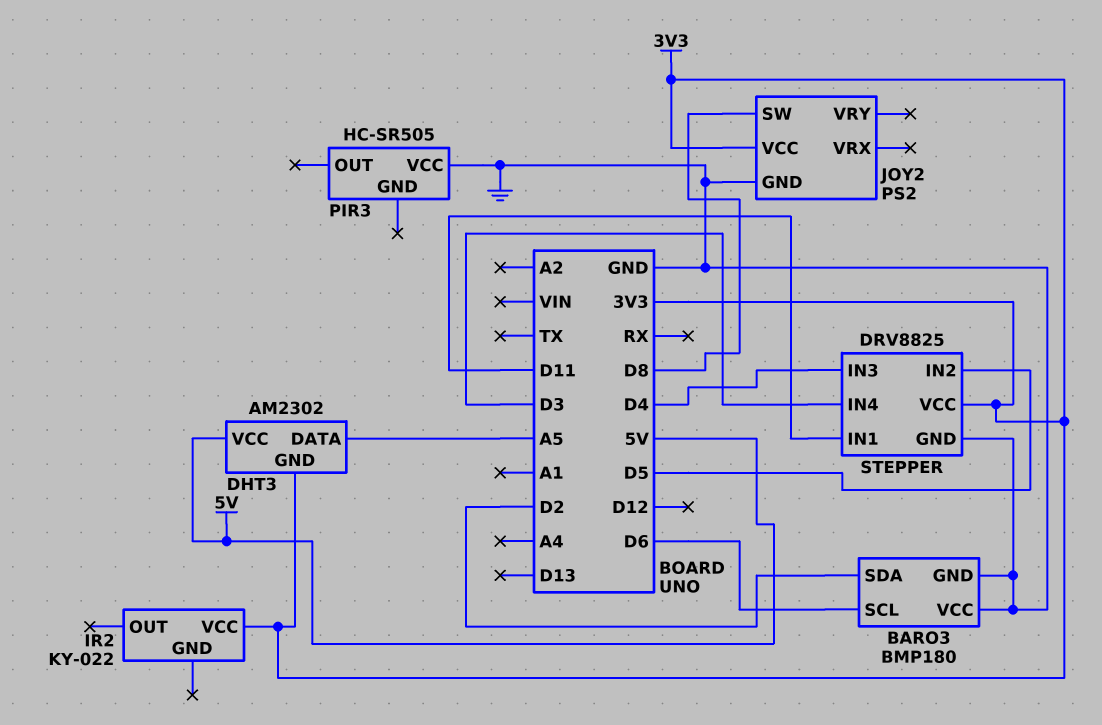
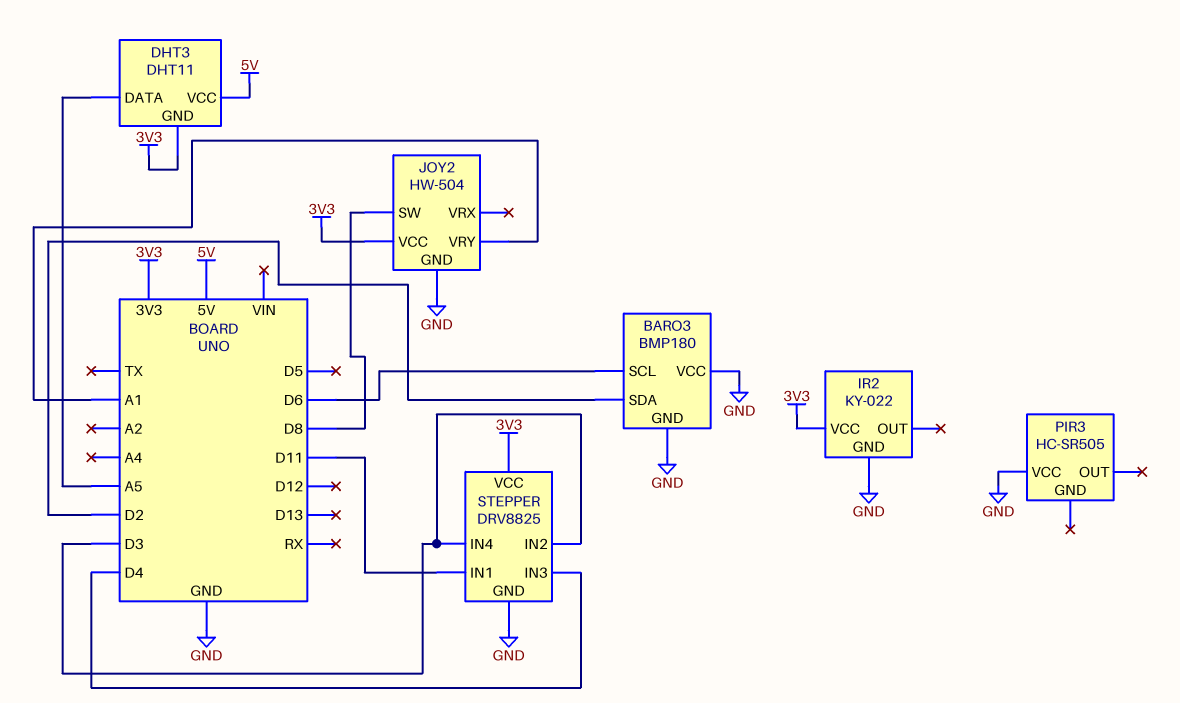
DHT3: AM2302 -> DHT11
IR2 pin GND: none -> GND
JOY2: PS2 -> HW-504
JOY2 pin VRY: none -> A1
STEPPER pin IN2: D5 -> D3

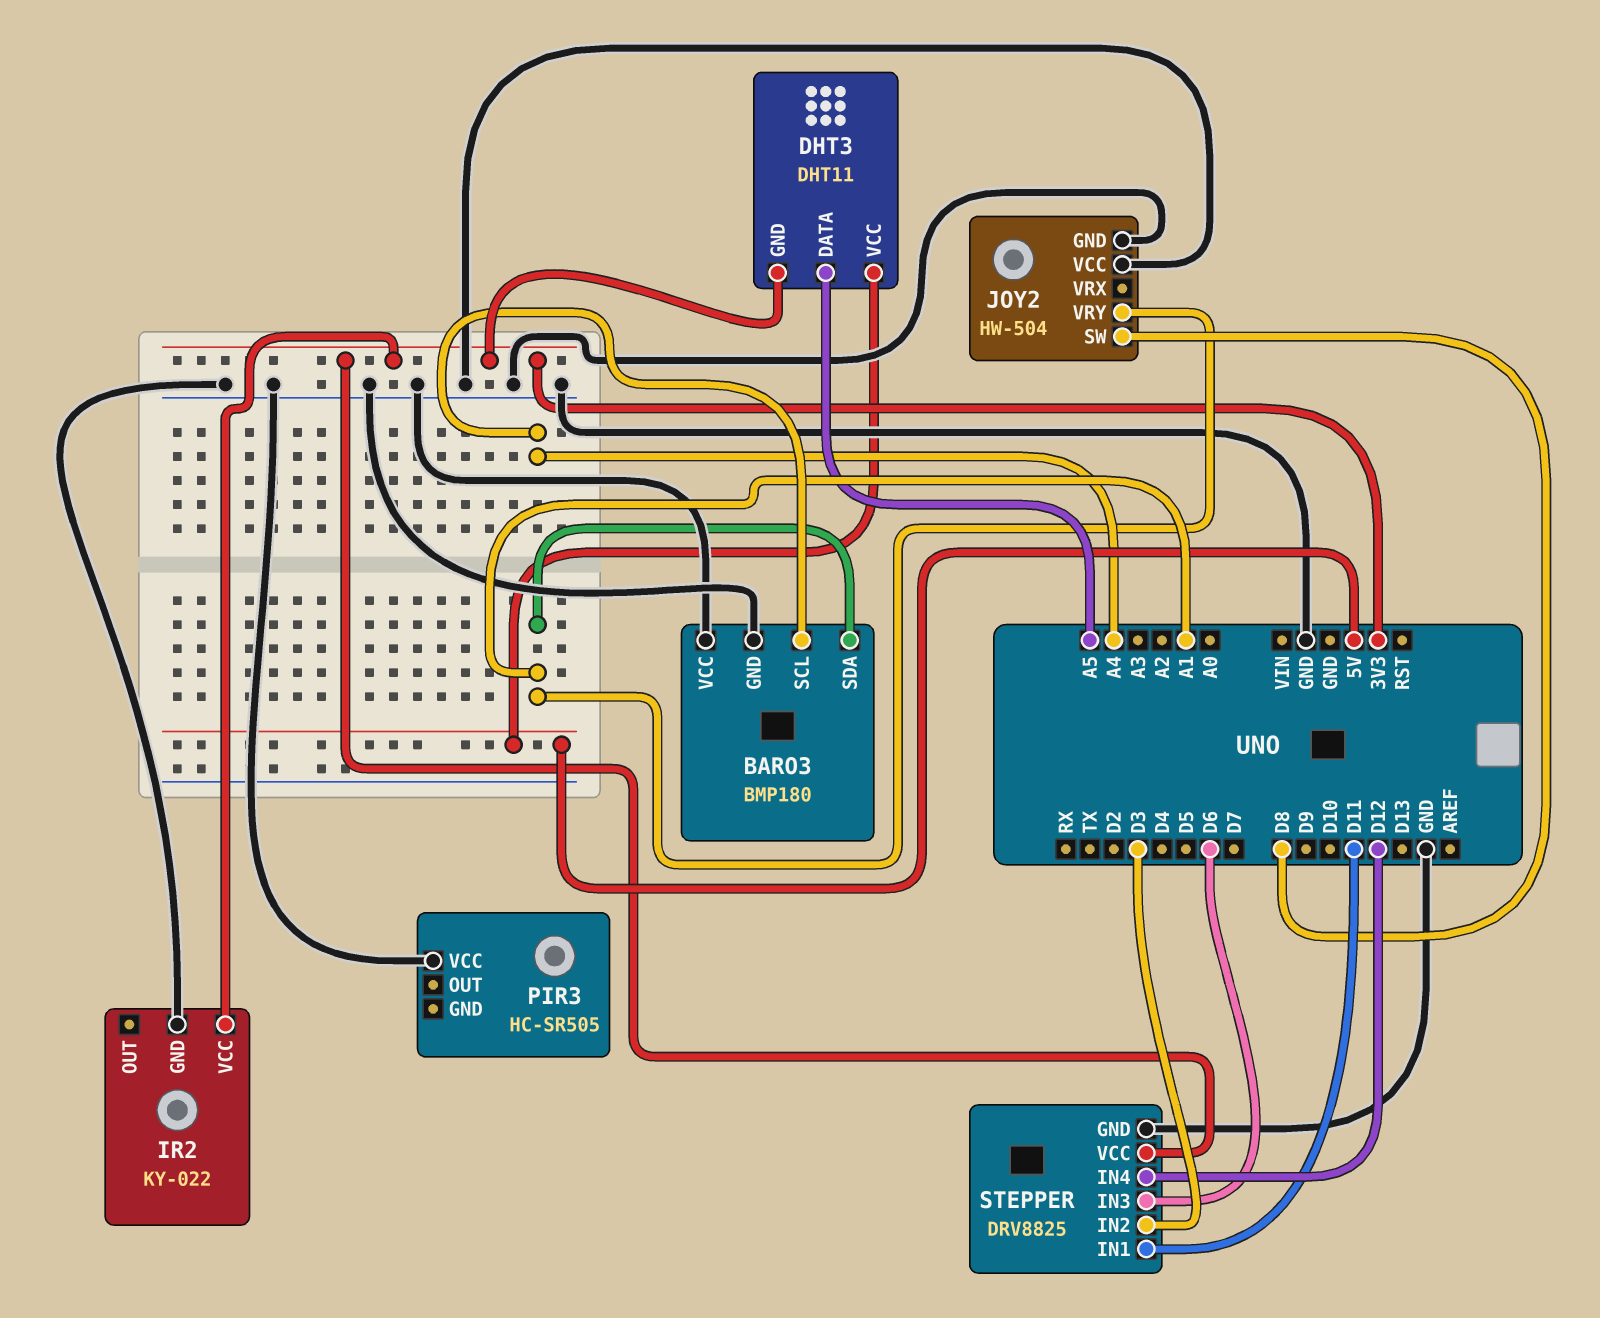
BARO3 pin SCL: D6 -> A4
BARO3 pin SDA: D2 -> A1
JOY2 pin VCC: 3V3 -> GND
STEPPER pin IN3: D4 -> D6
STEPPER pin IN4: D3 -> D12

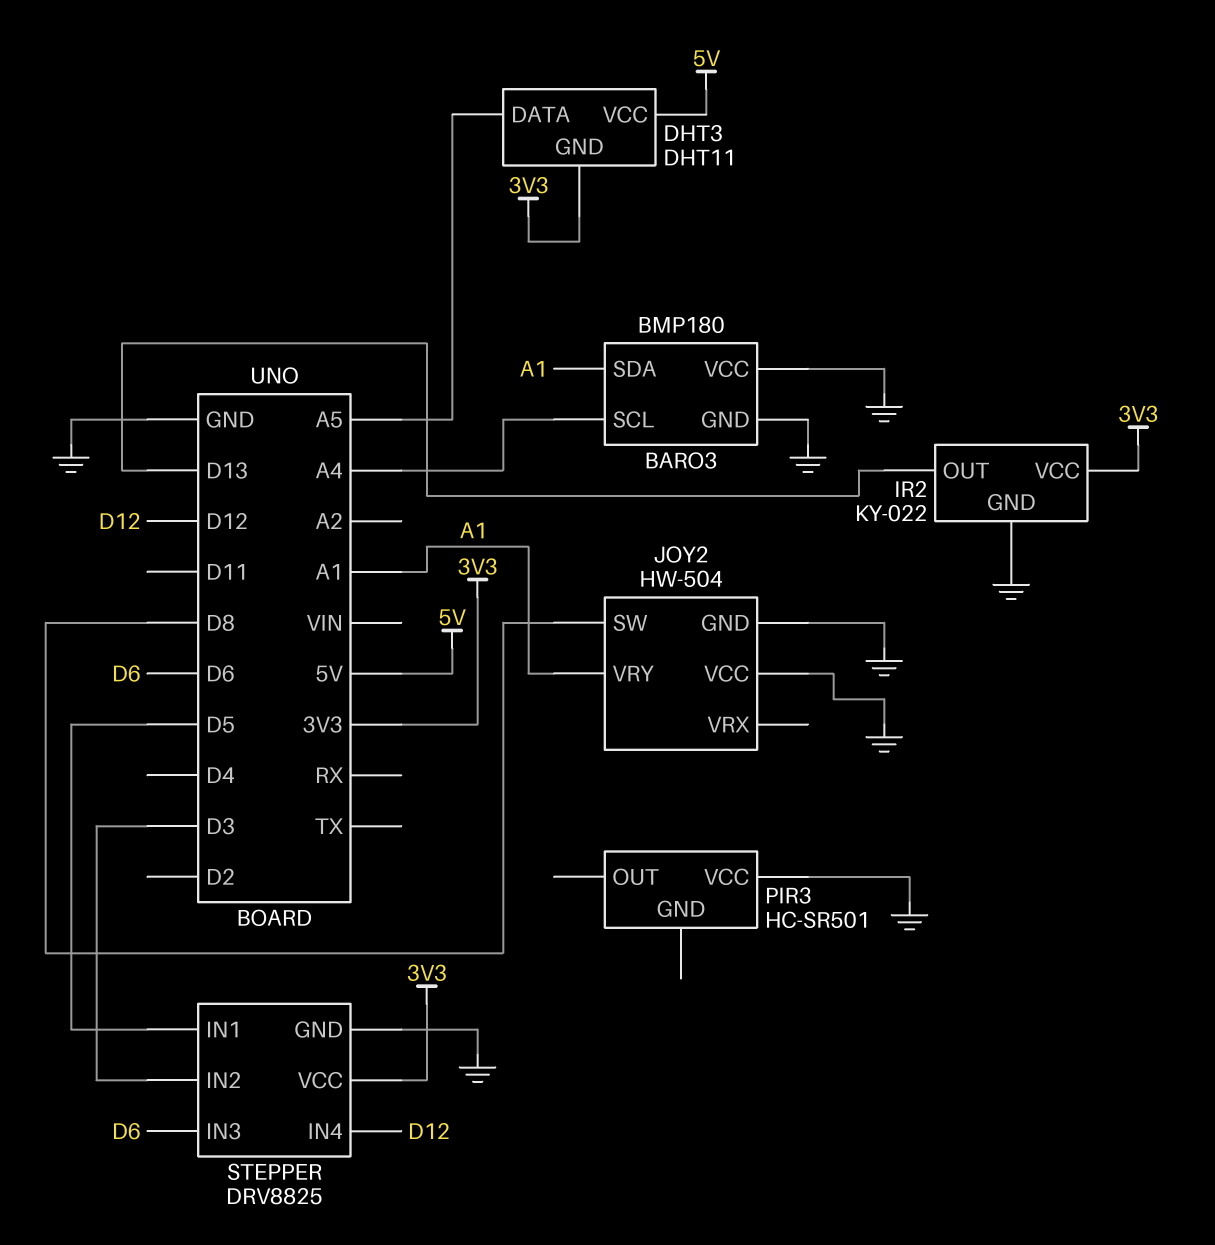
IR2 pin OUT: none -> D13
PIR3: HC-SR505 -> HC-SR501
STEPPER pin IN1: D11 -> D5

